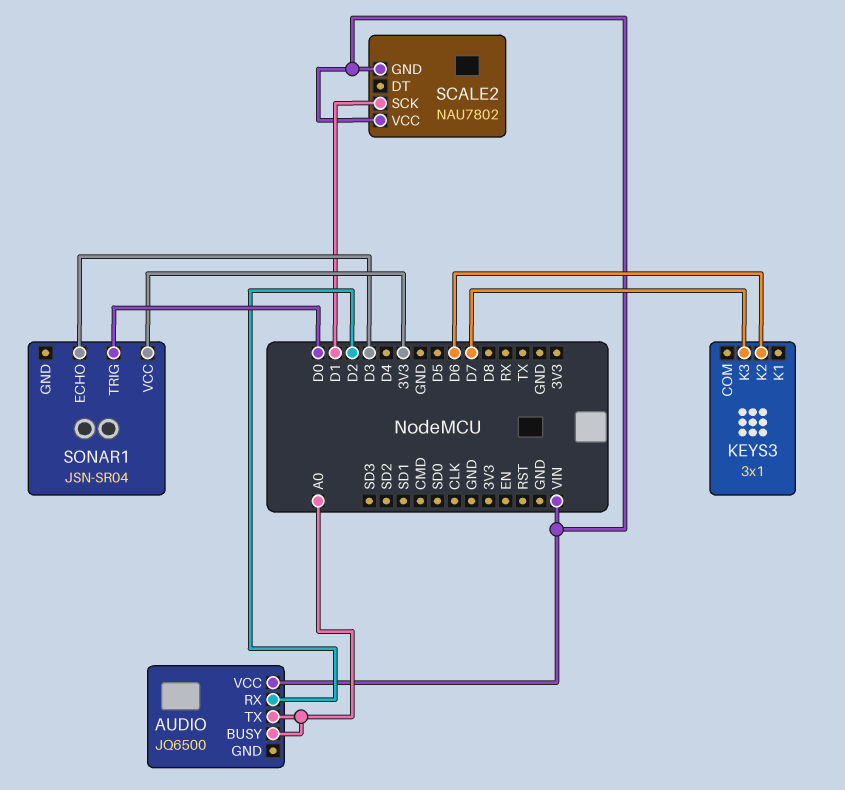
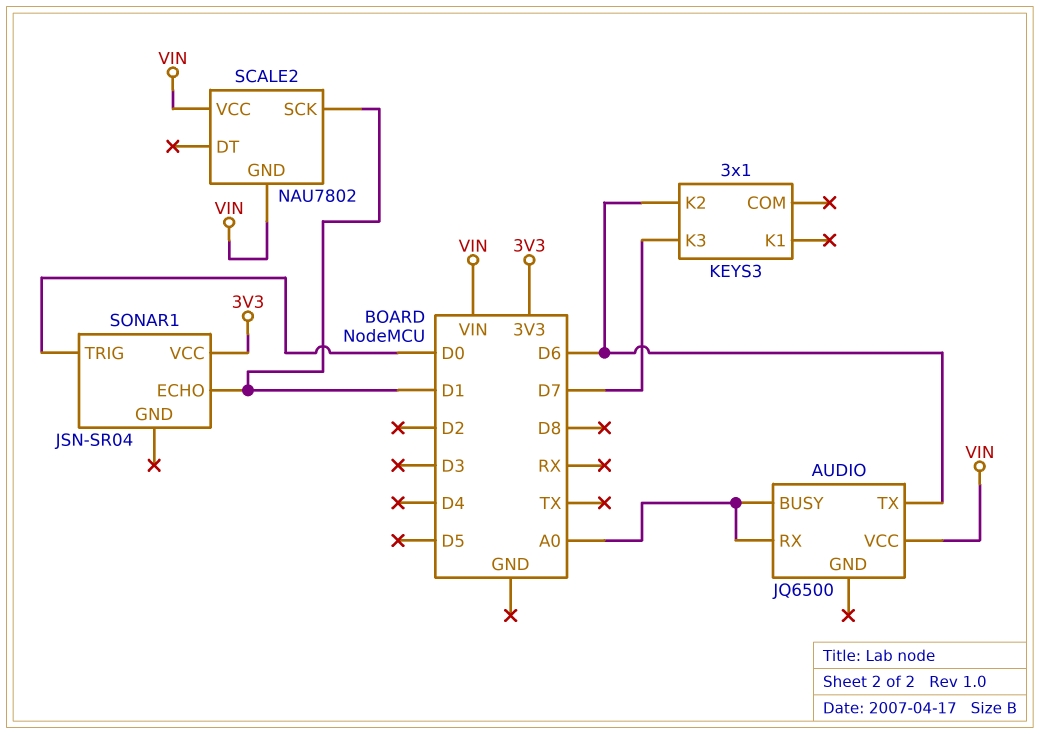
AUDIO pin RX: D2 -> A0
AUDIO pin TX: A0 -> D6
SONAR1 pin ECHO: D3 -> D1

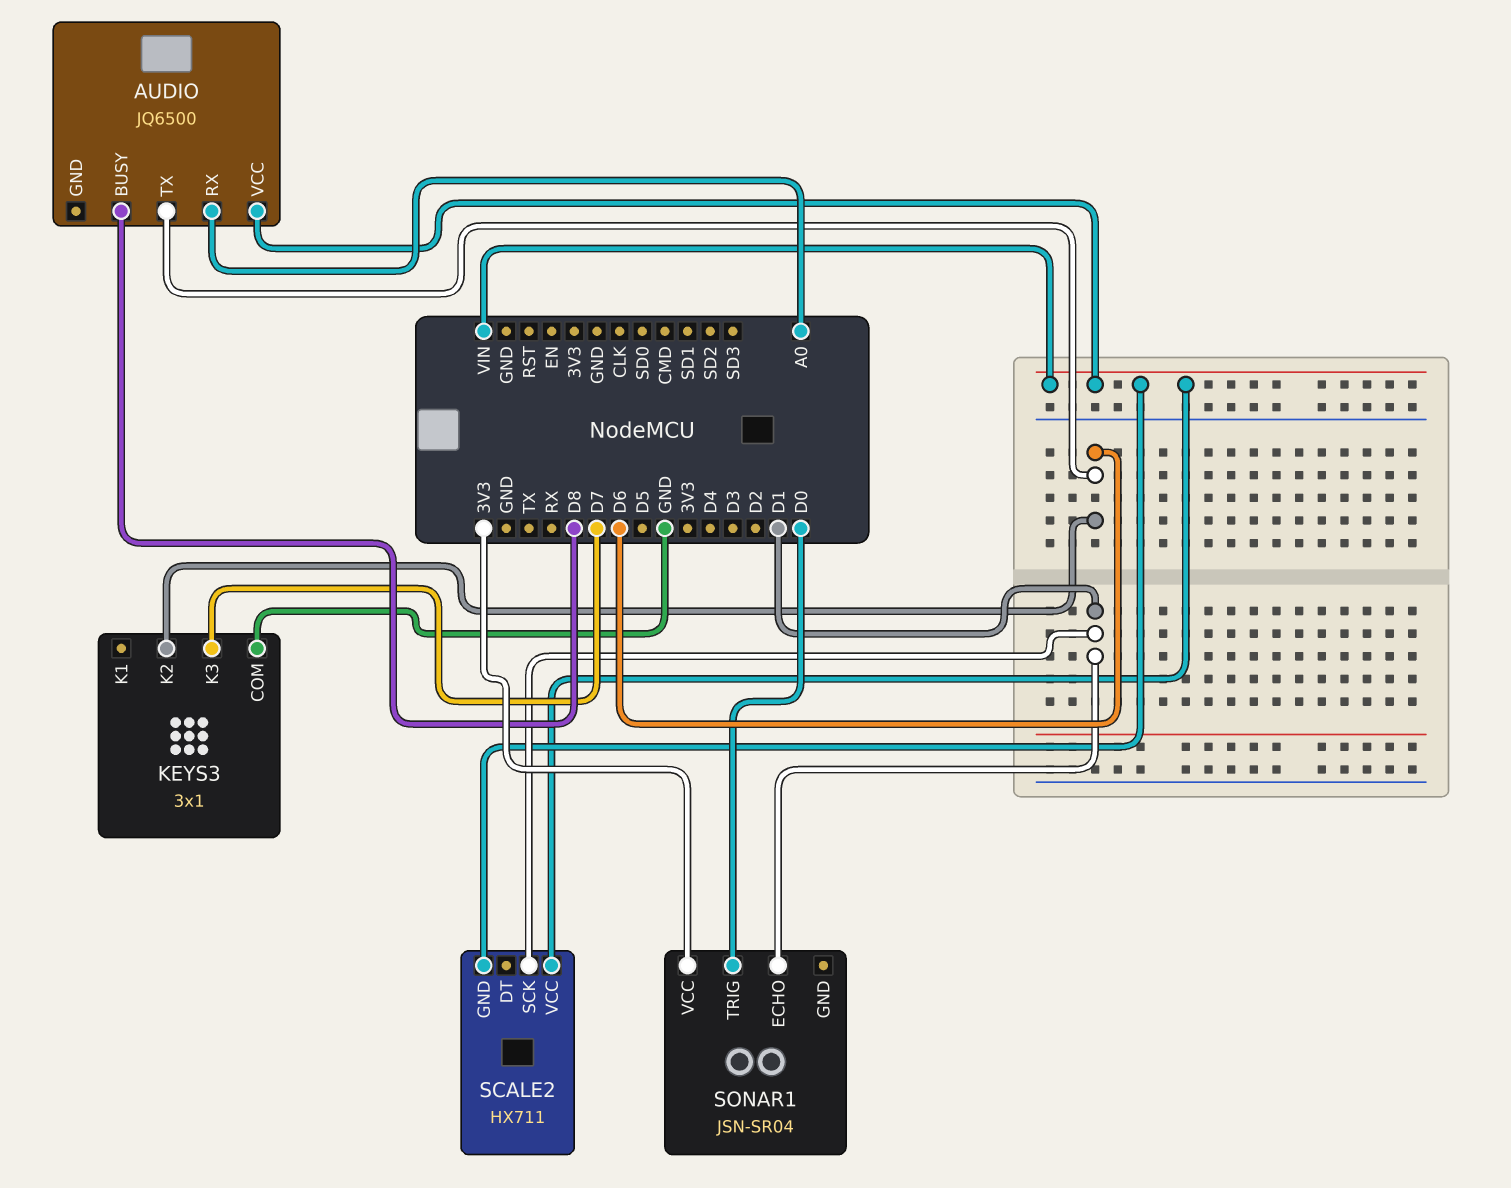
AUDIO pin BUSY: A0 -> D8
KEYS3 pin COM: none -> GND
SCALE2: NAU7802 -> HX711

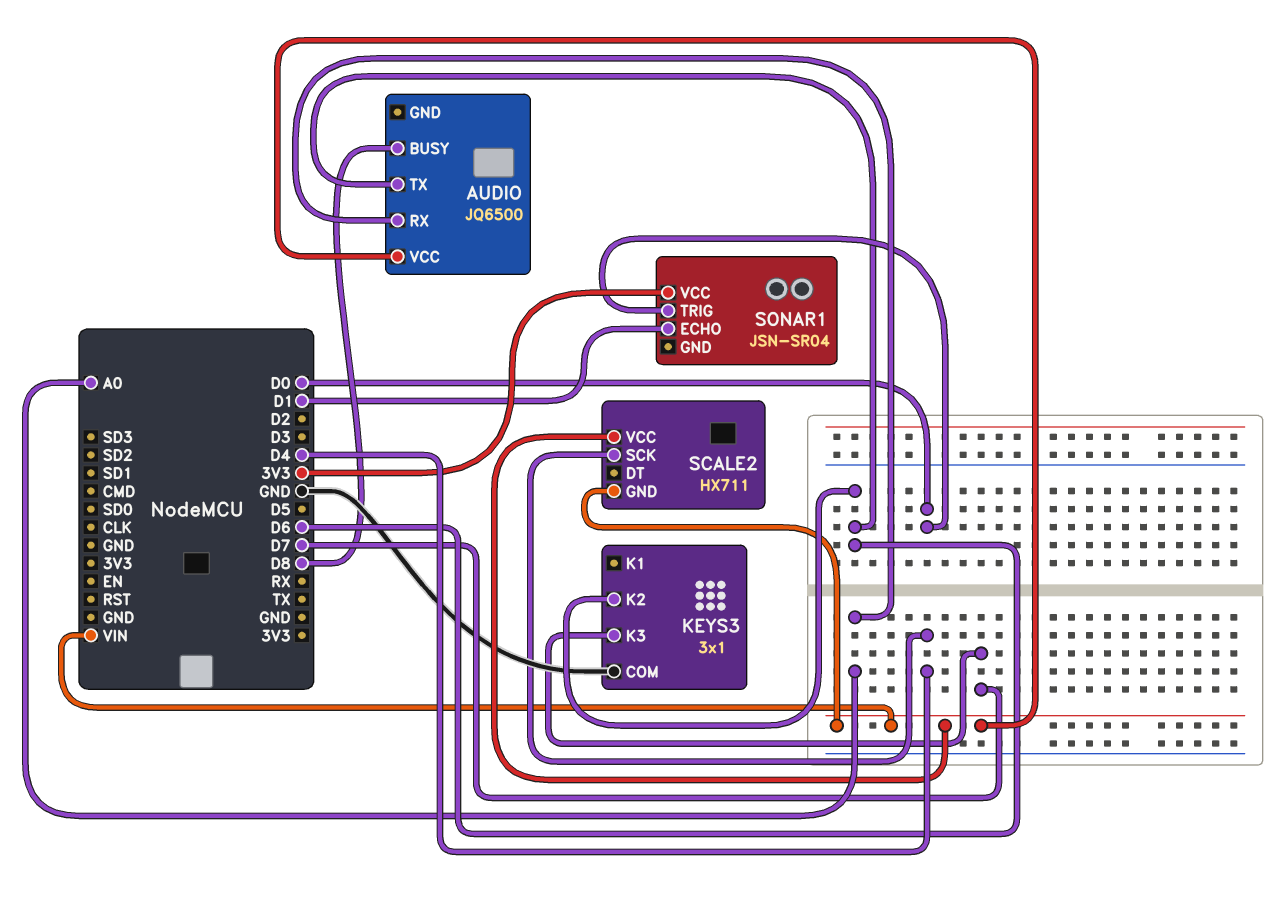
SCALE2 pin SCK: D1 -> D4

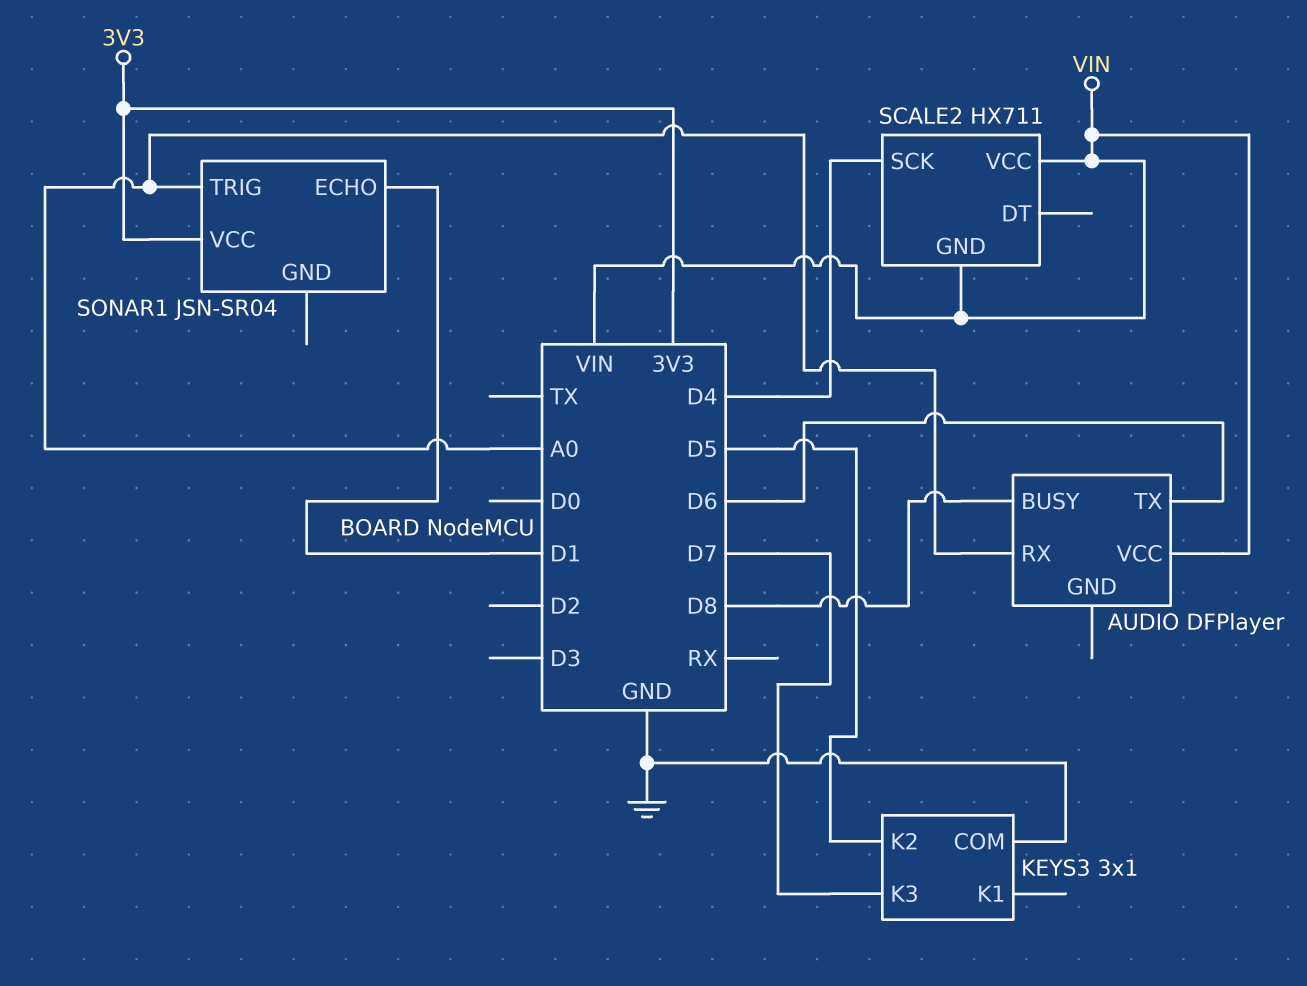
AUDIO: JQ6500 -> DFPlayer
KEYS3 pin K2: D6 -> D5
SONAR1 pin TRIG: D0 -> A0

